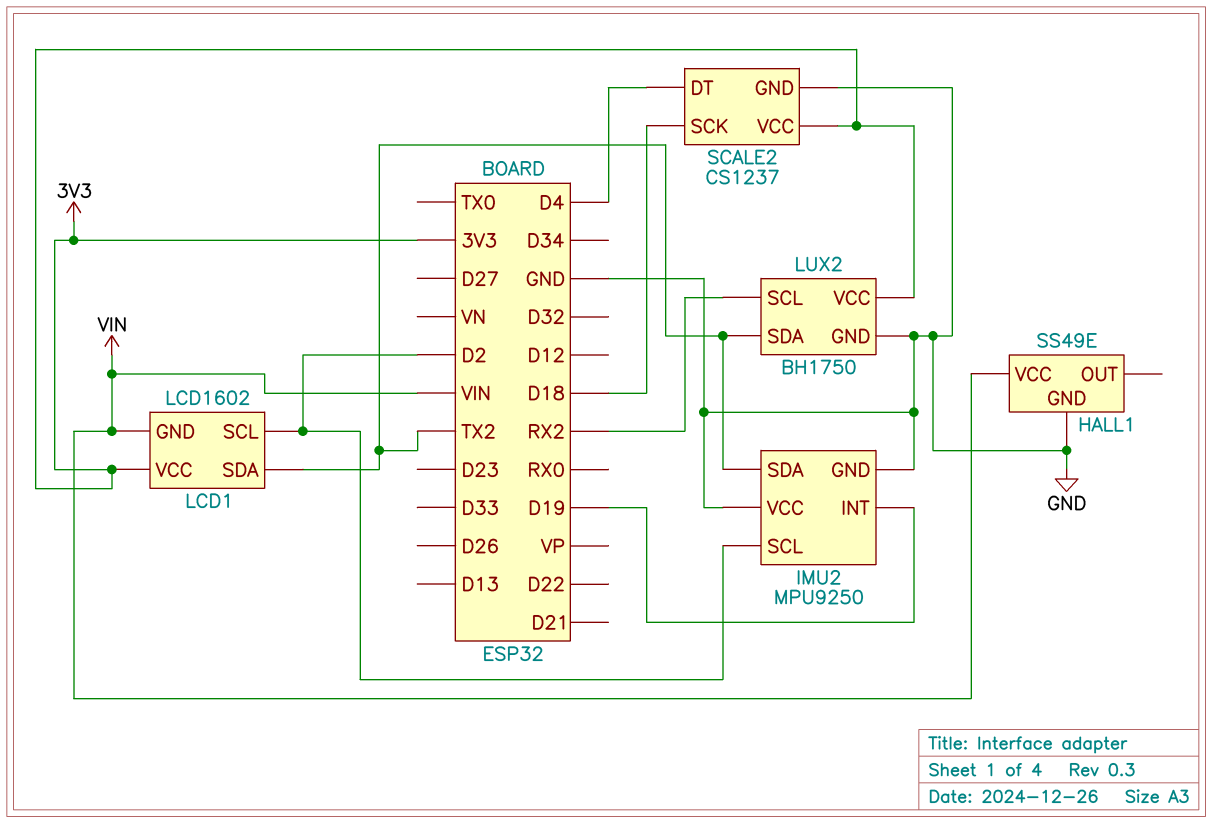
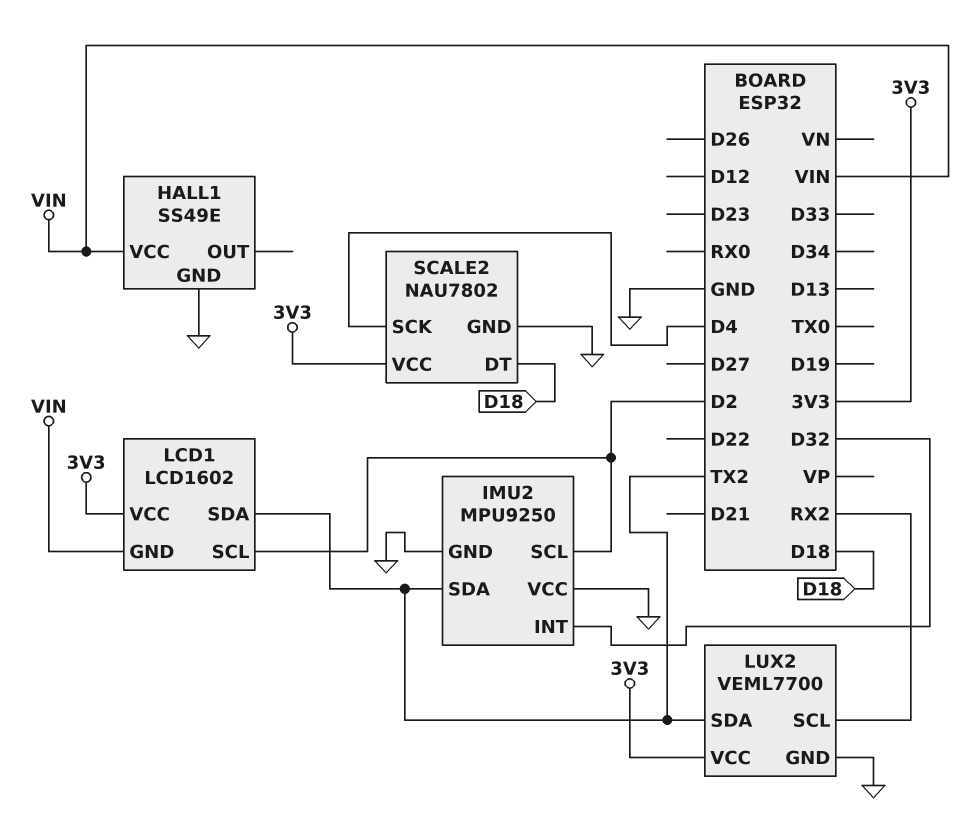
IMU2 pin INT: D19 -> D32
LUX2: BH1750 -> VEML7700
SCALE2: CS1237 -> NAU7802
SCALE2 pin DT: D4 -> D18
SCALE2 pin SCK: D18 -> D4

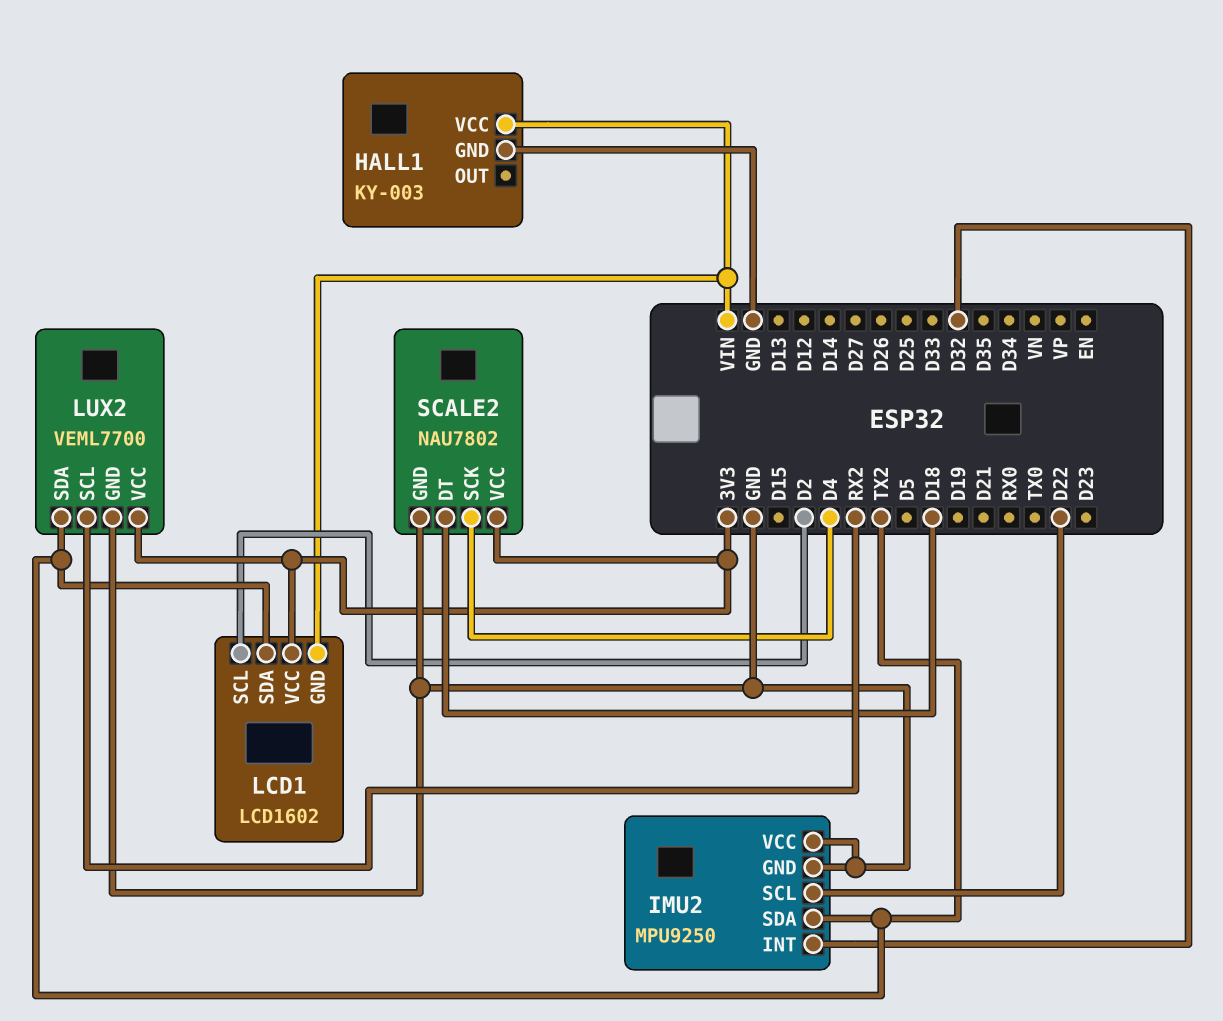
HALL1: SS49E -> KY-003
IMU2 pin SCL: D2 -> D22

